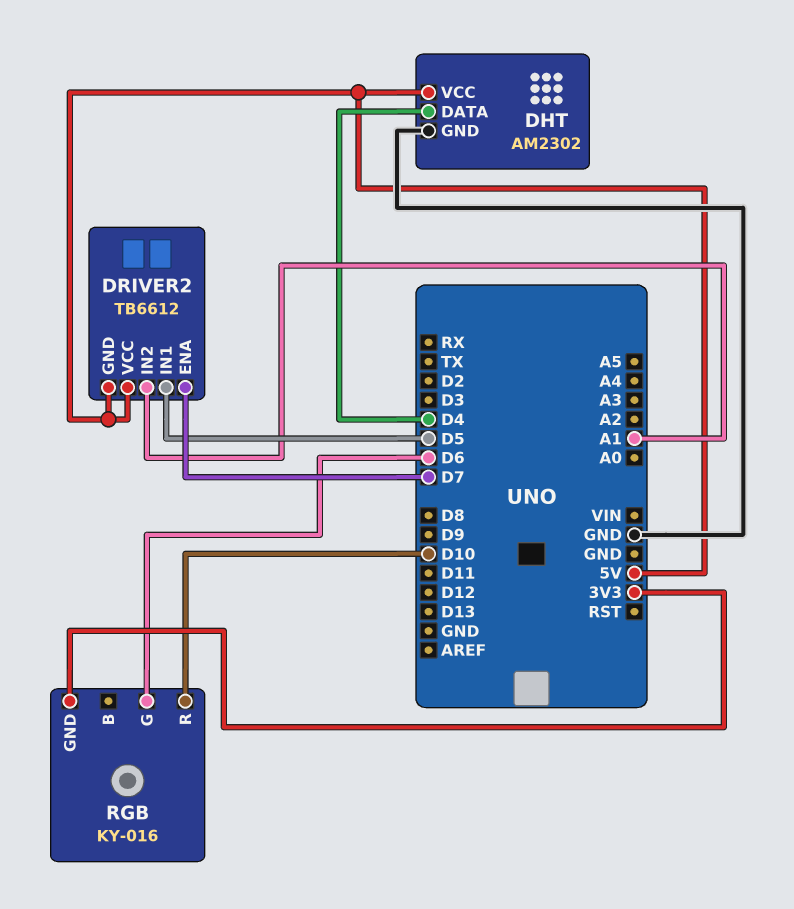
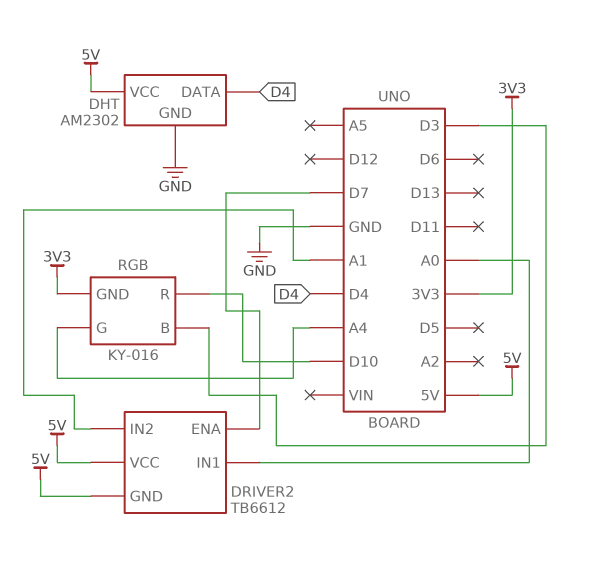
DRIVER2 pin IN1: D5 -> A0
RGB pin B: none -> D3
RGB pin G: D6 -> A4

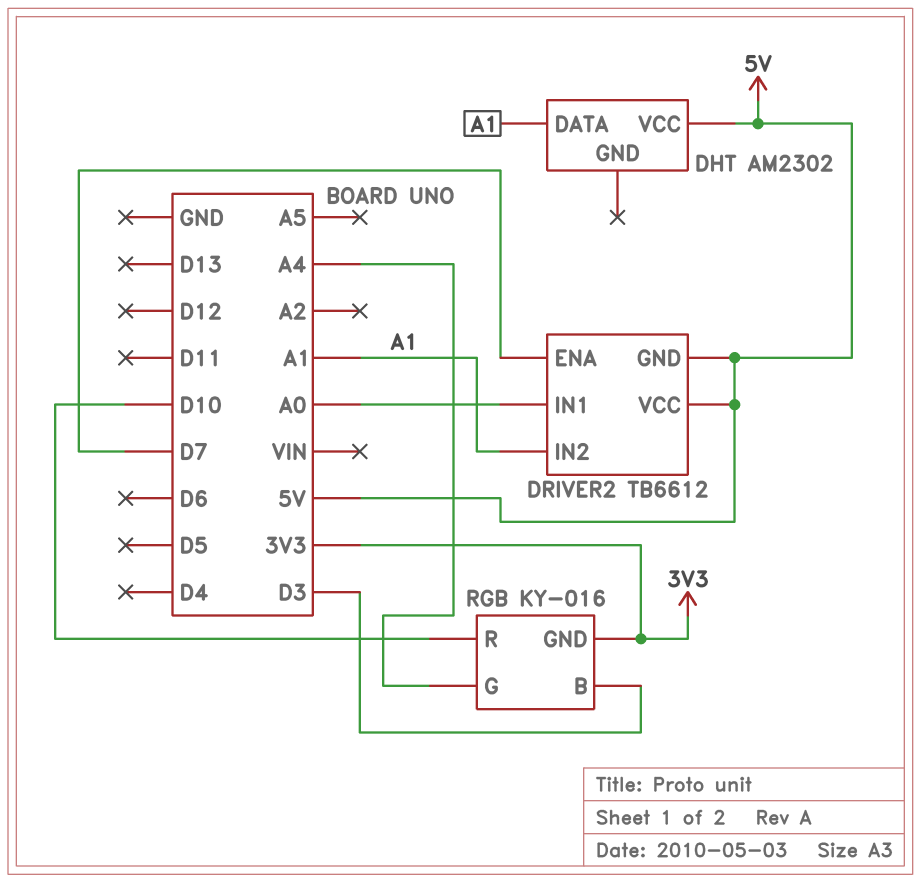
DHT pin DATA: D4 -> A1
DHT pin GND: GND -> none

